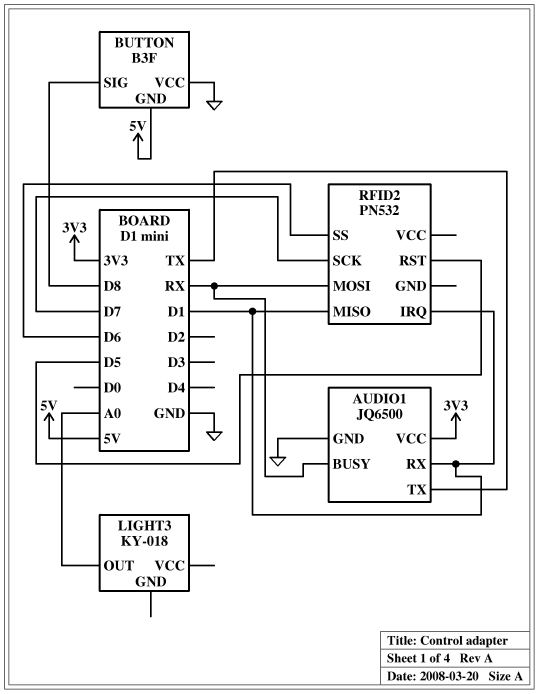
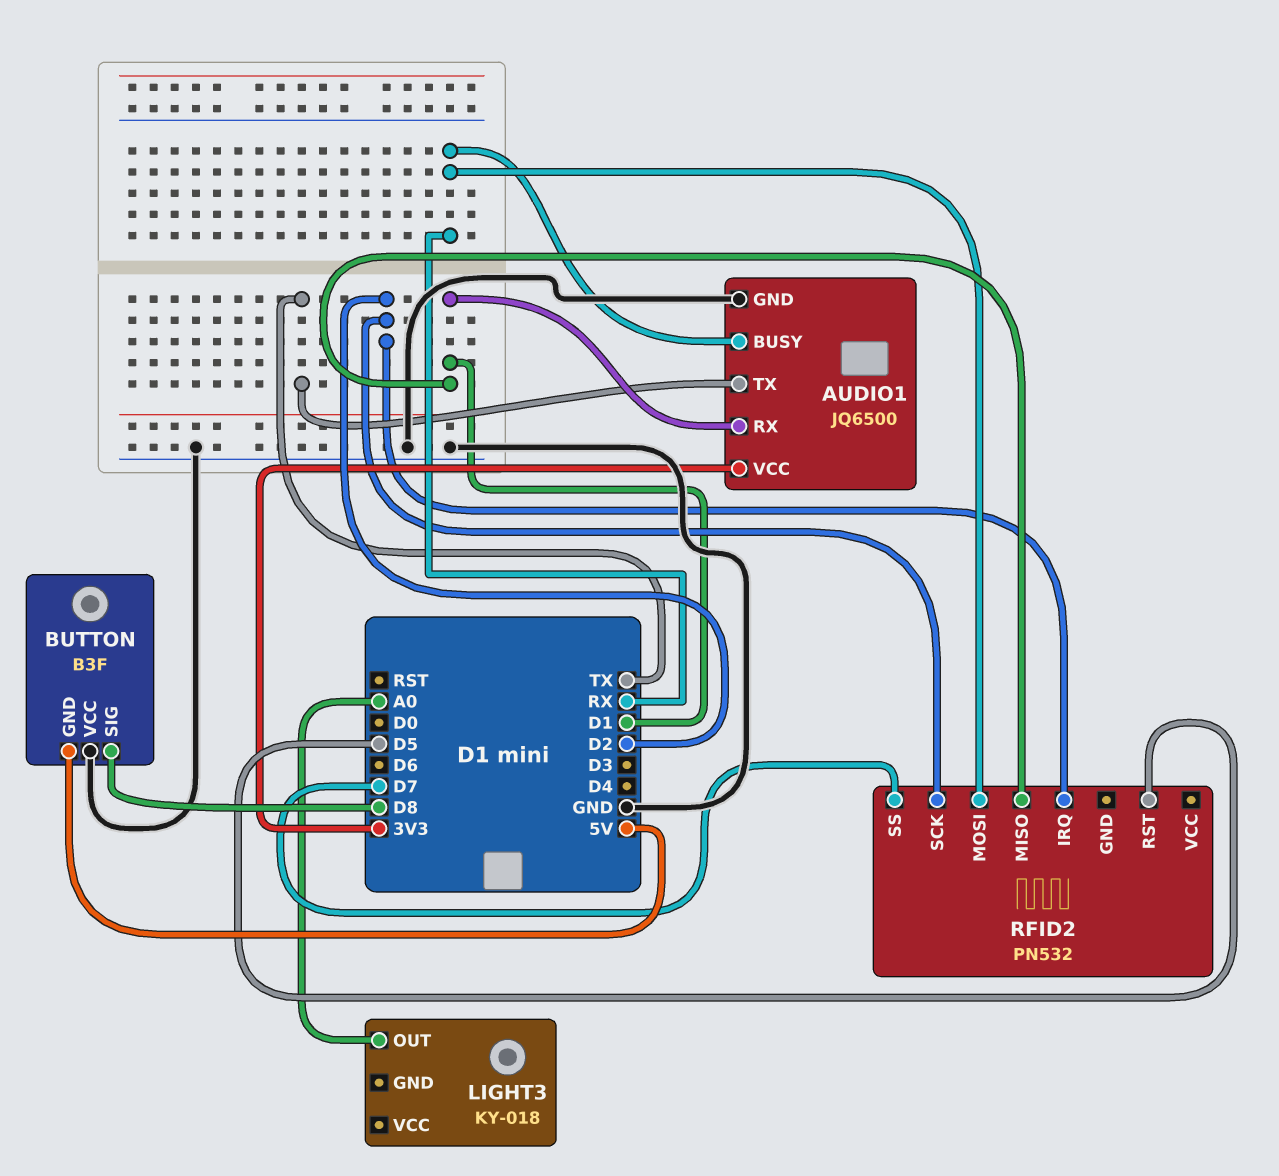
RFID2 pin IRQ: D1 -> D2
RFID2 pin SCK: D7 -> D2
RFID2 pin SS: D6 -> D7

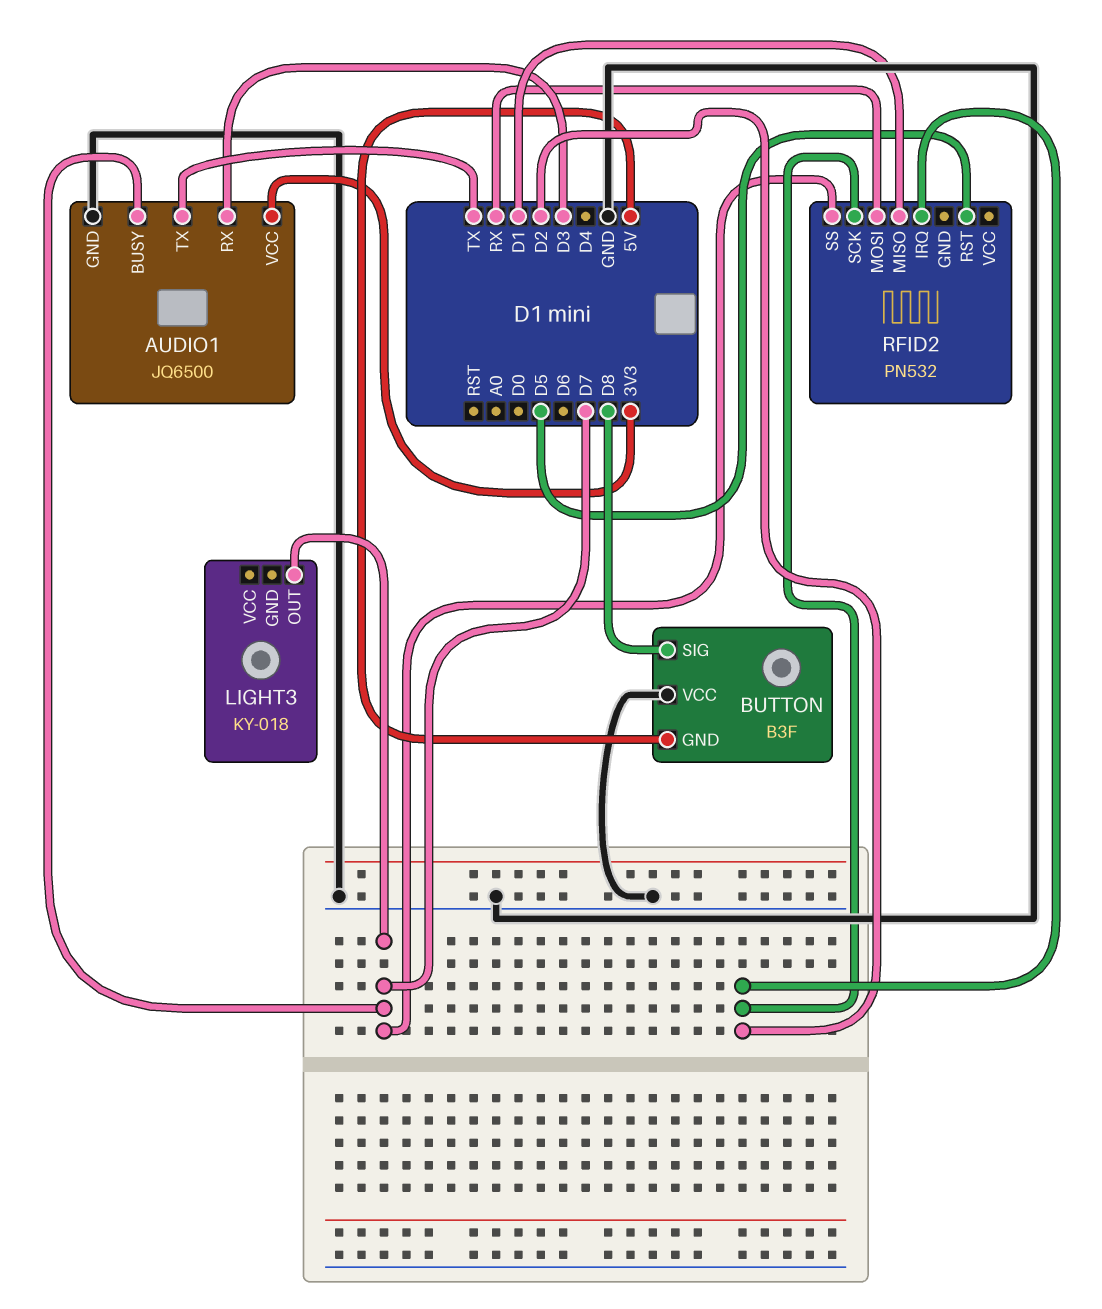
AUDIO1 pin BUSY: RX -> D7
AUDIO1 pin RX: D1 -> D3
LIGHT3 pin OUT: A0 -> D7

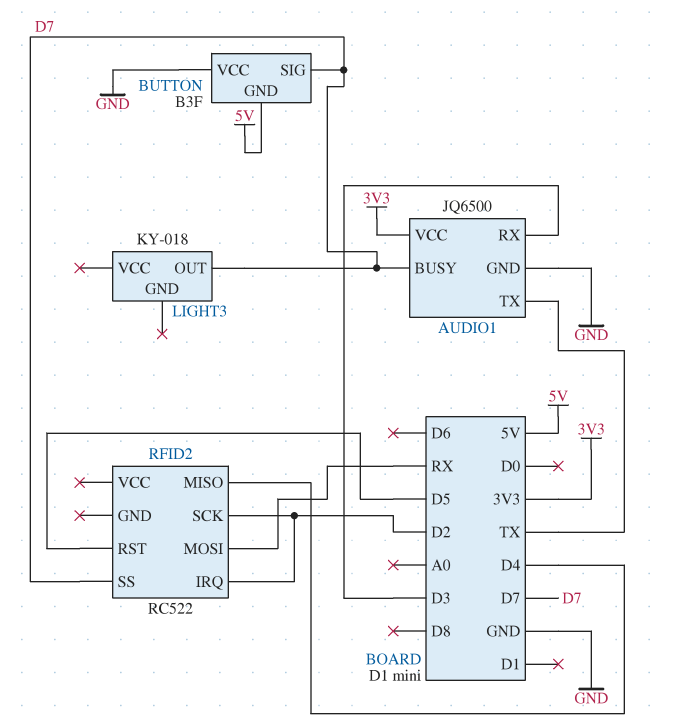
BUTTON pin SIG: D8 -> D7
RFID2: PN532 -> RC522
RFID2 pin MISO: D1 -> D4

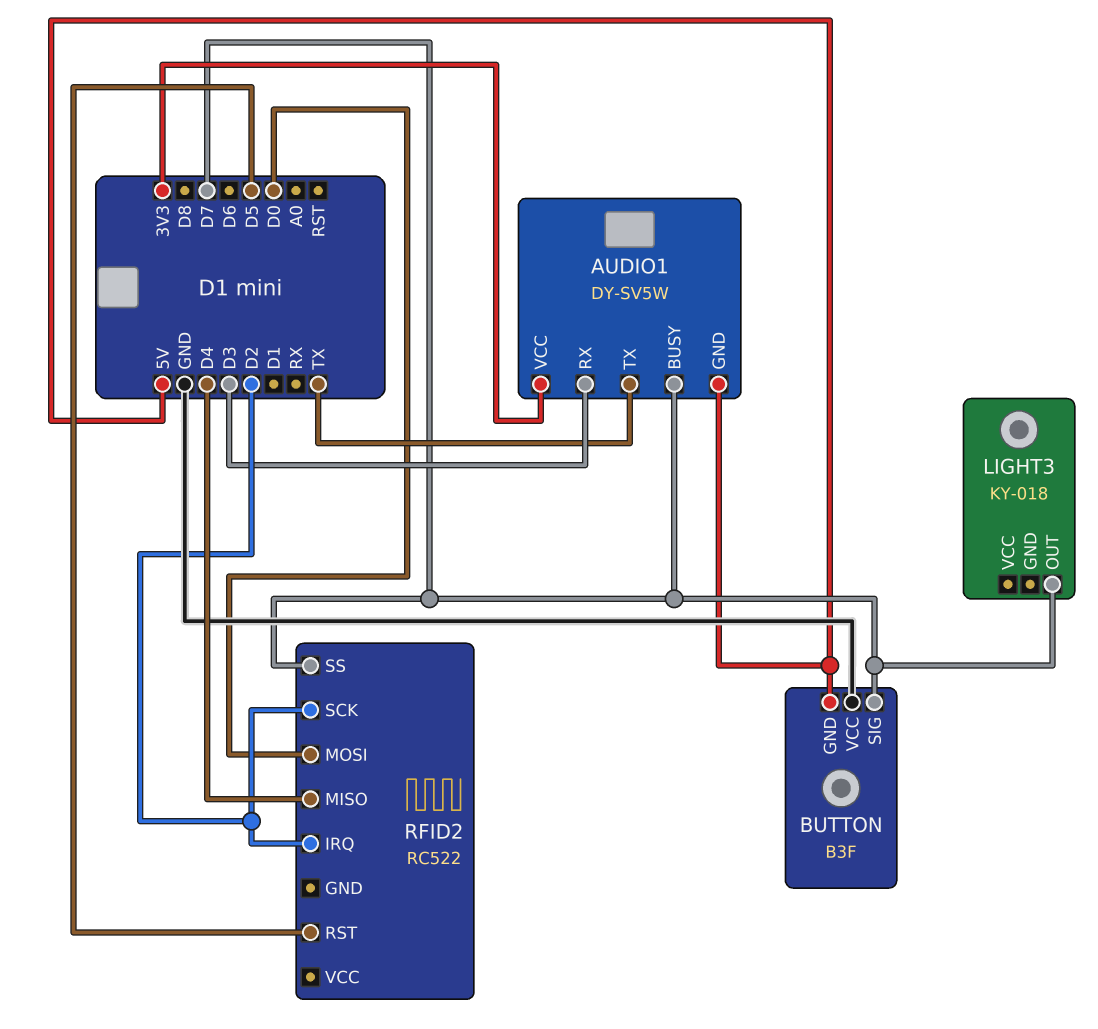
AUDIO1: JQ6500 -> DY-SV5W
AUDIO1 pin GND: GND -> 5V
RFID2 pin MOSI: RX -> D0

